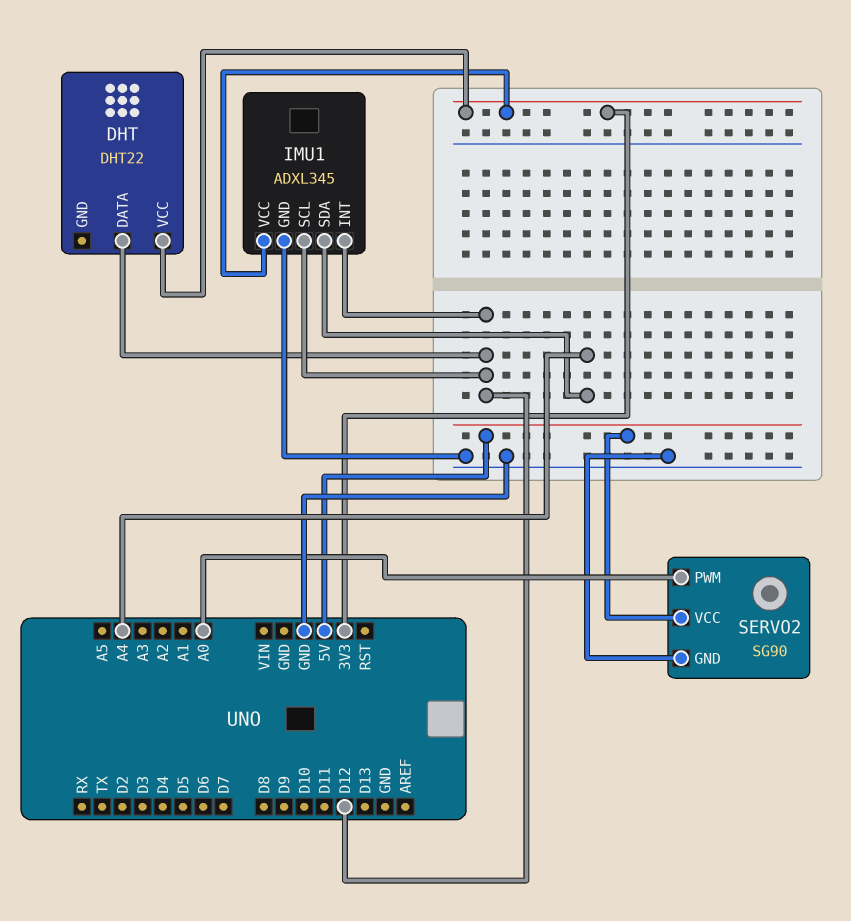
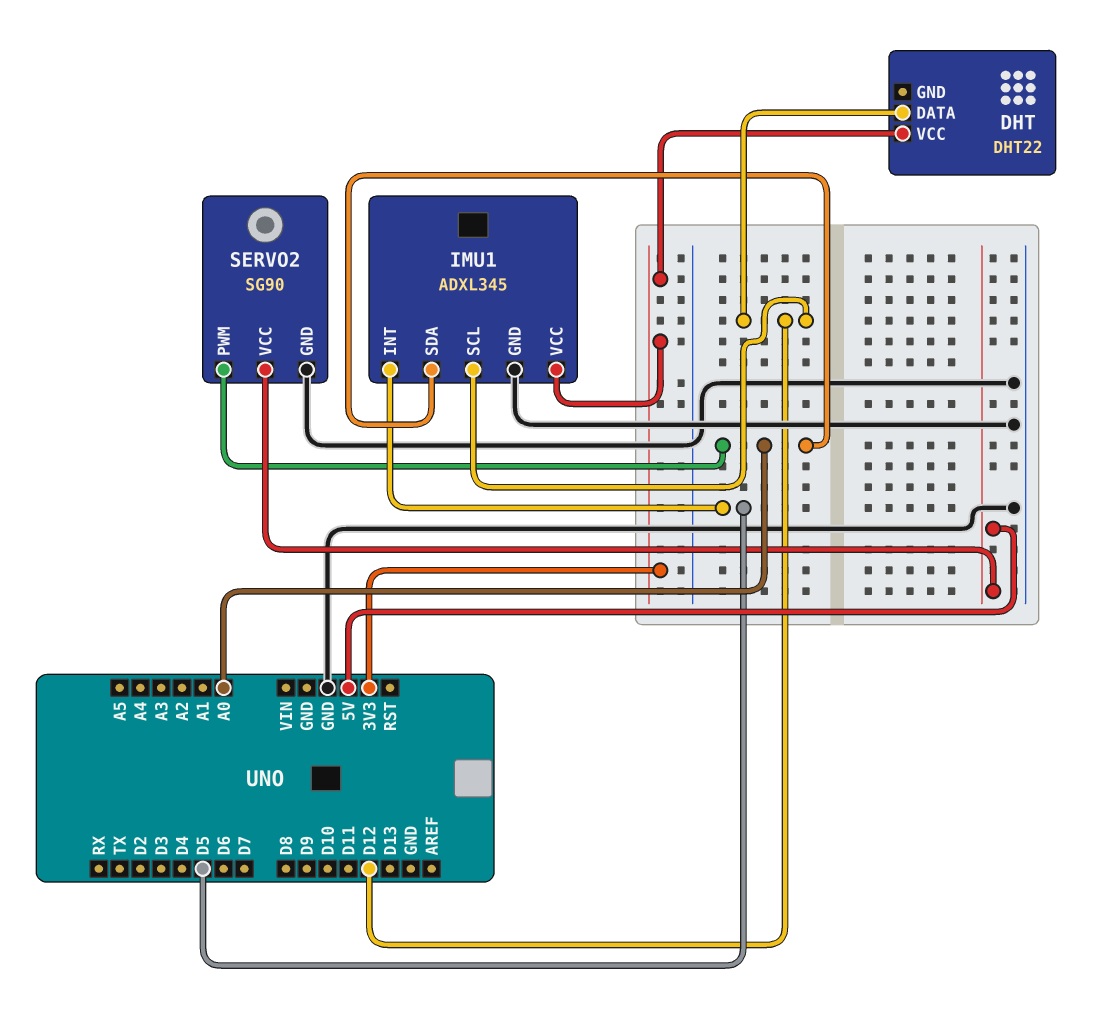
IMU1 pin INT: D12 -> D5
IMU1 pin SDA: A4 -> A0

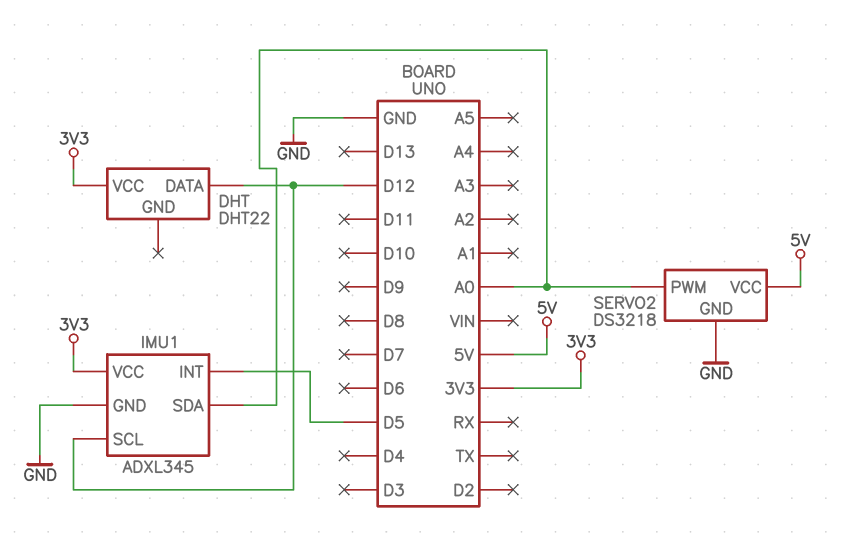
SERVO2: SG90 -> DS3218

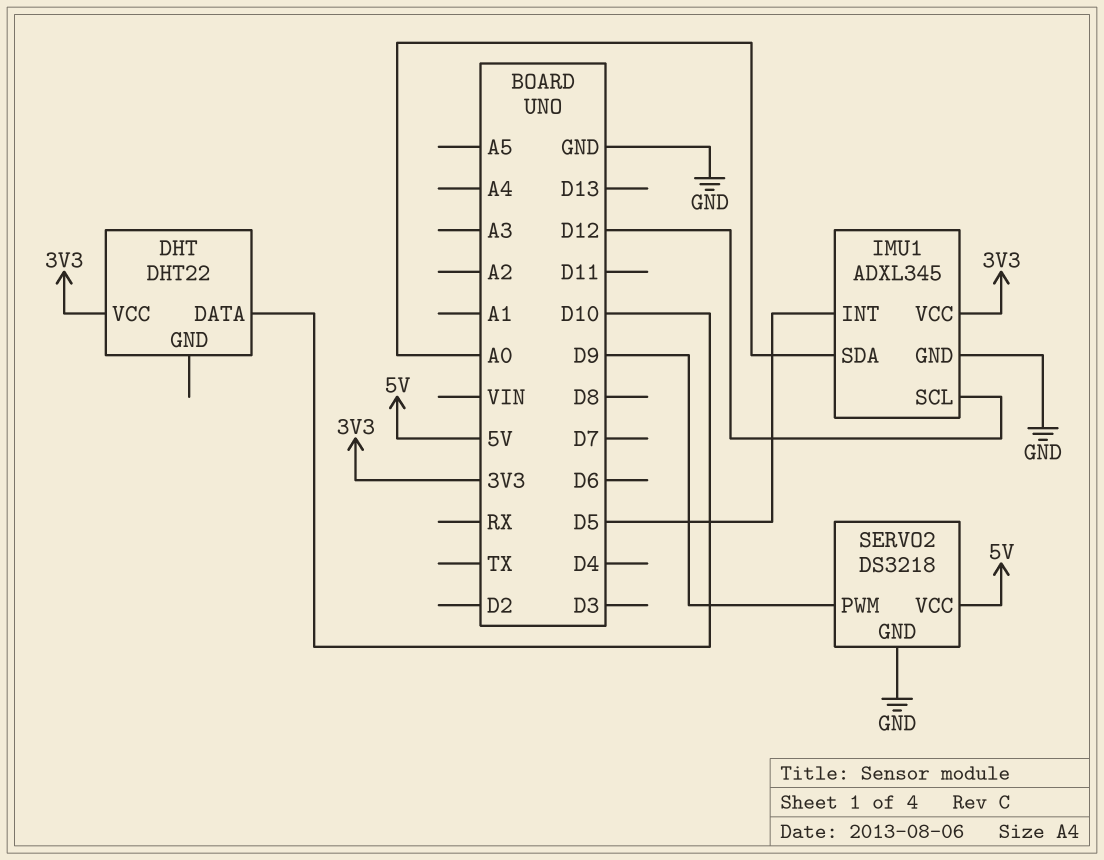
DHT pin DATA: D12 -> D10
SERVO2 pin PWM: A0 -> D9

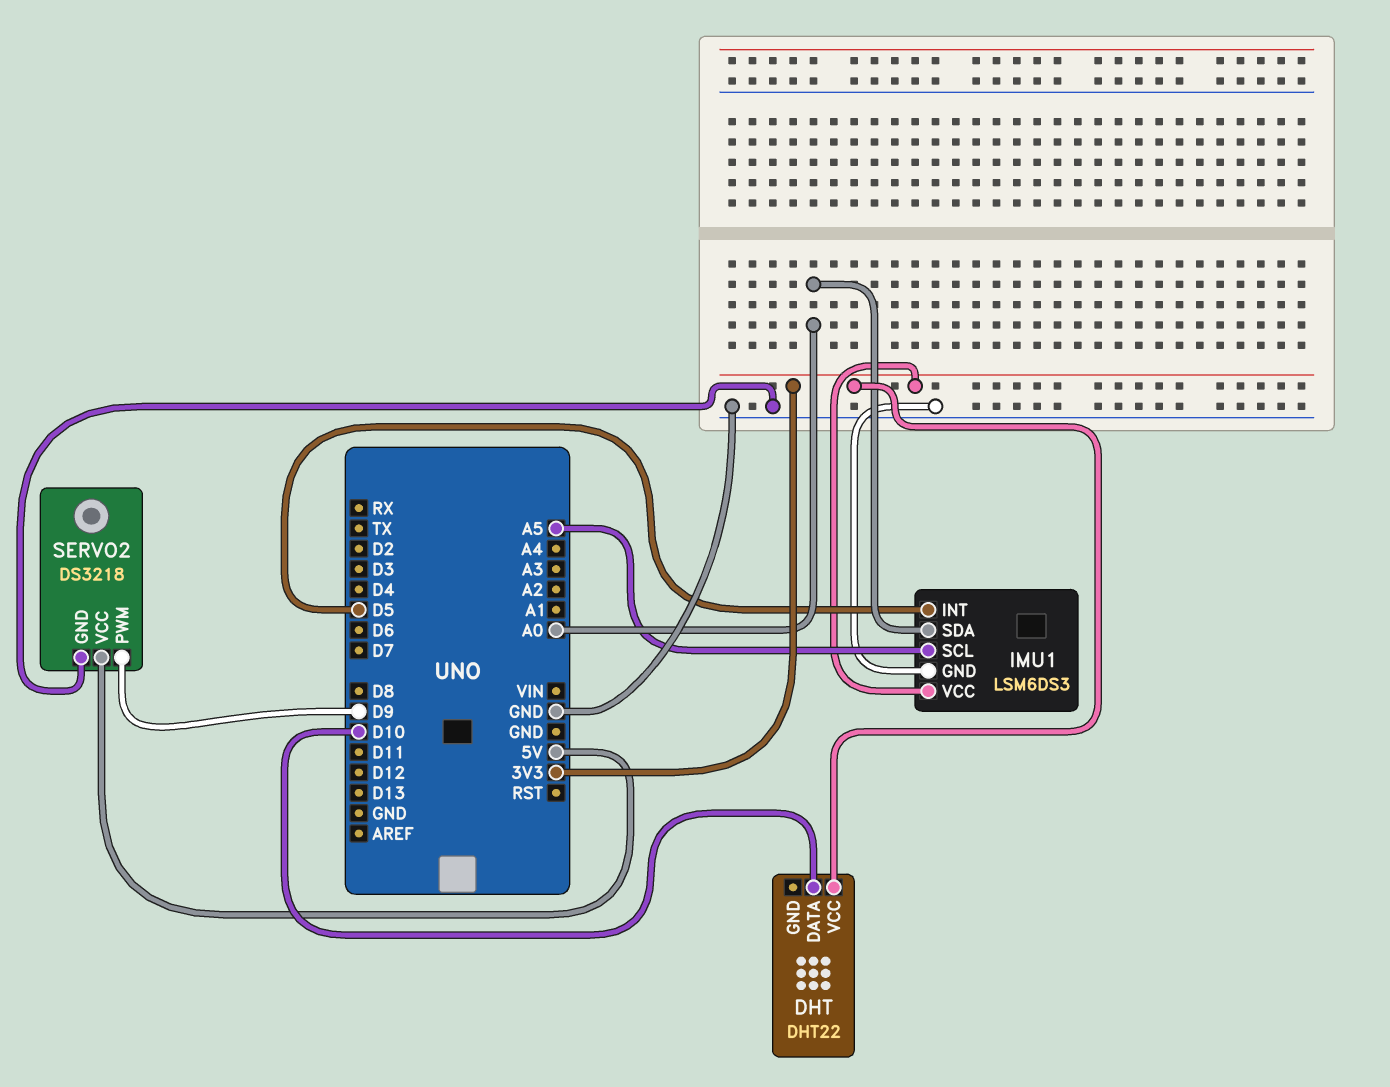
IMU1: ADXL345 -> LSM6DS3
IMU1 pin SCL: D12 -> A5

